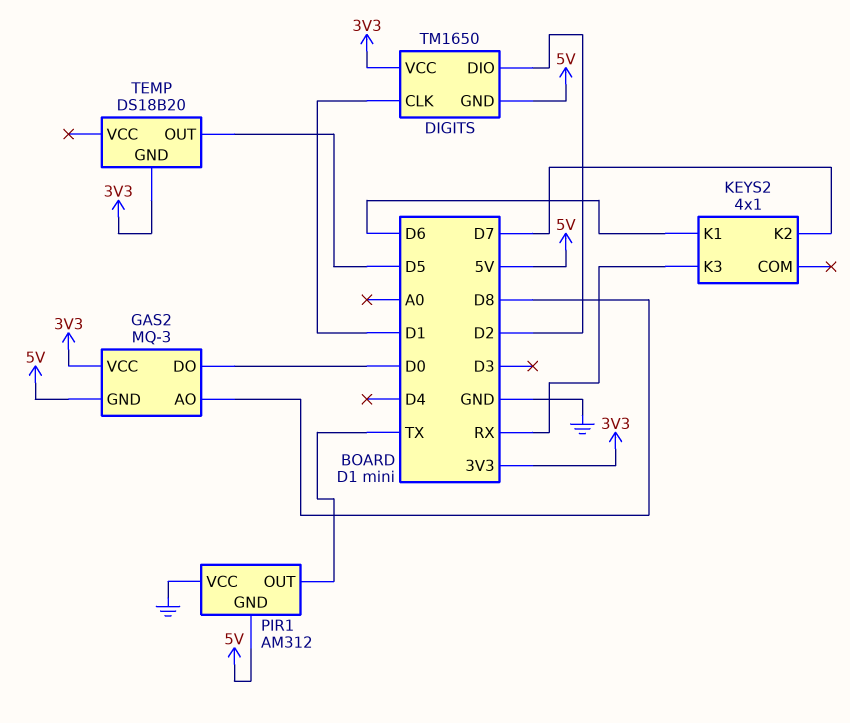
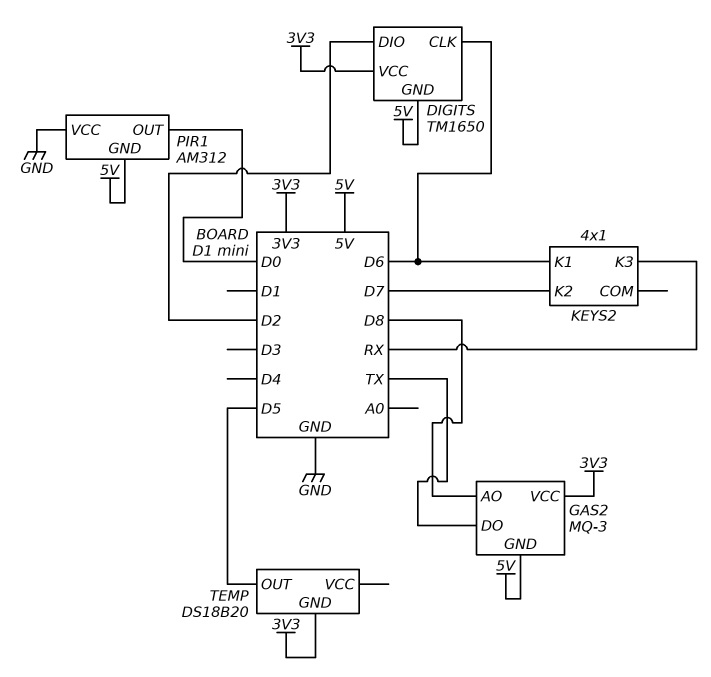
DIGITS pin CLK: D1 -> D6
GAS2 pin DO: D0 -> TX
PIR1 pin OUT: TX -> D0

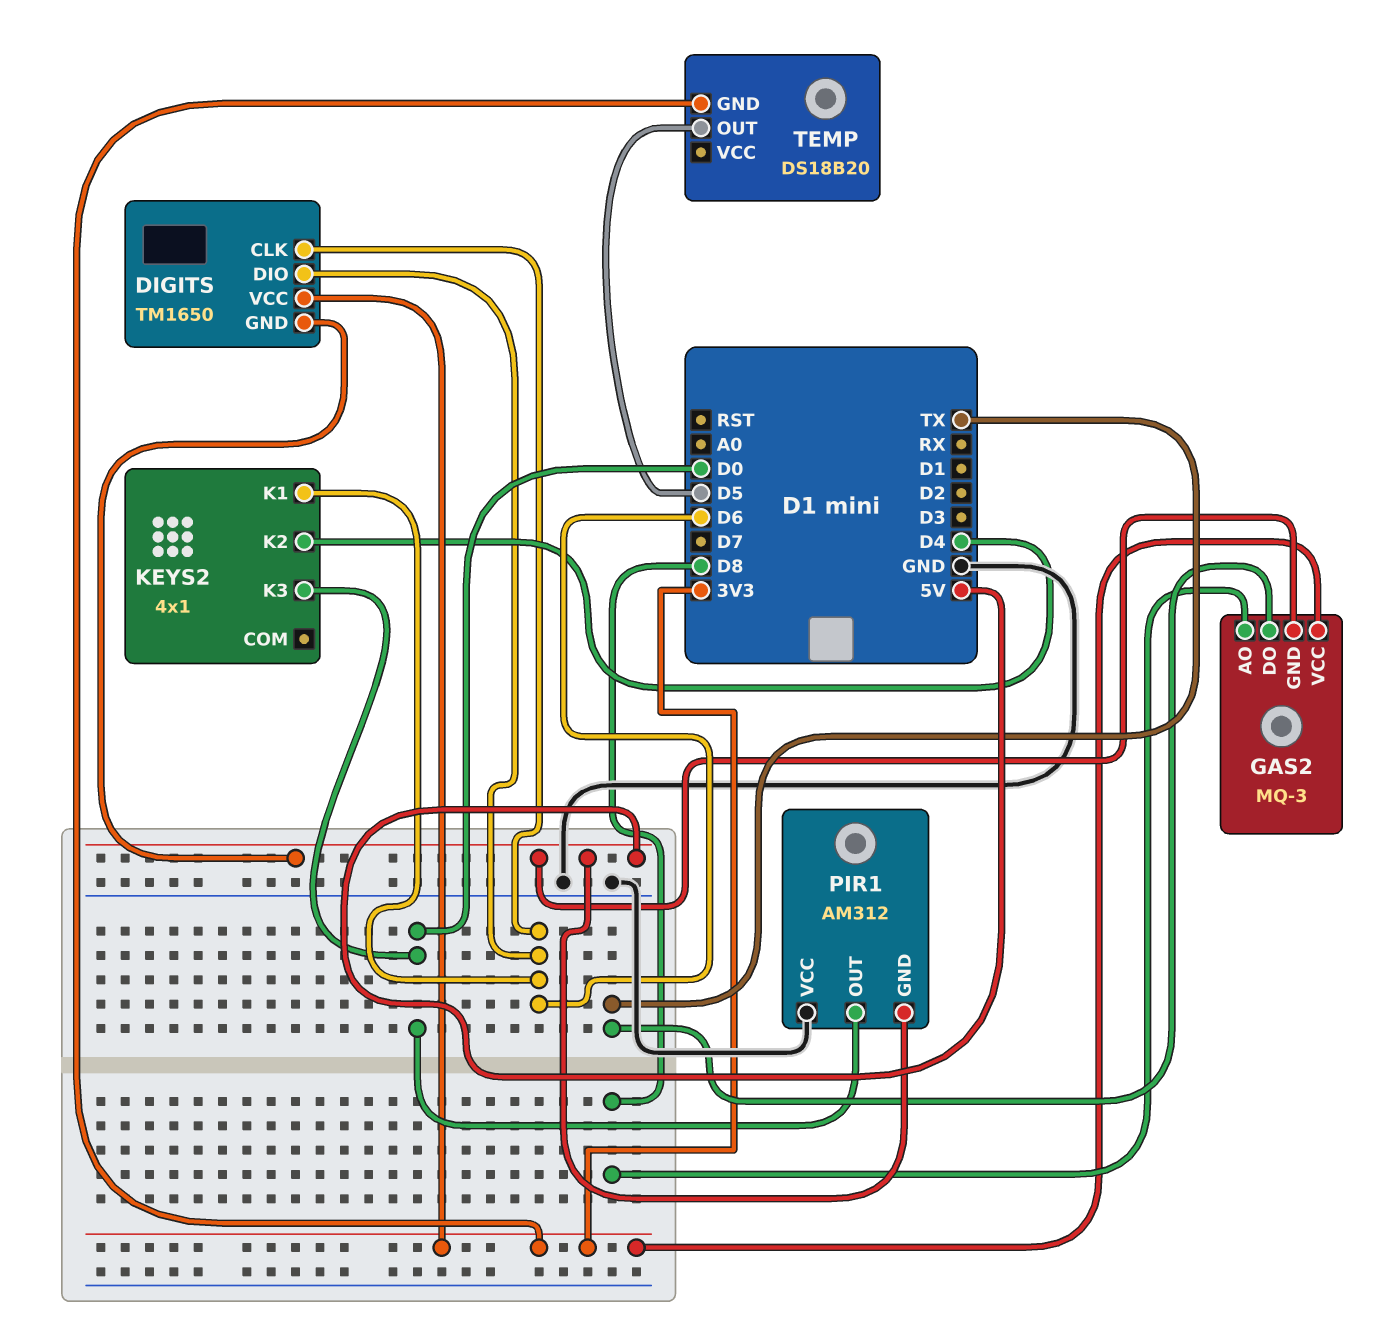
DIGITS pin DIO: D2 -> D6
KEYS2 pin K2: D7 -> D4
KEYS2 pin K3: RX -> D0

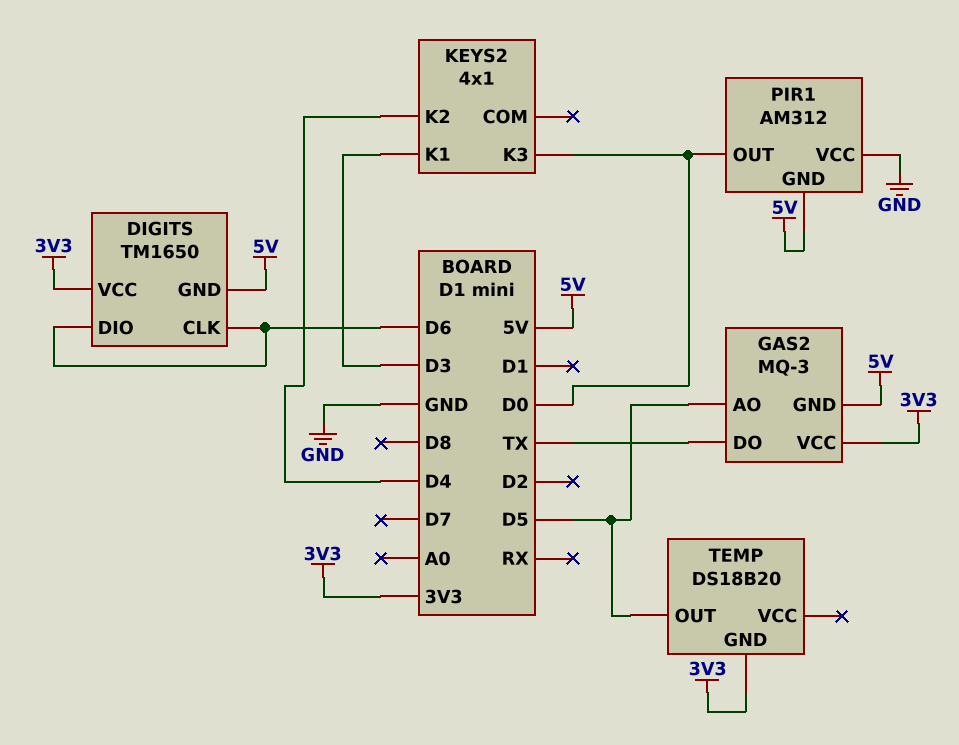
GAS2 pin AO: D8 -> D5
KEYS2 pin K1: D6 -> D3

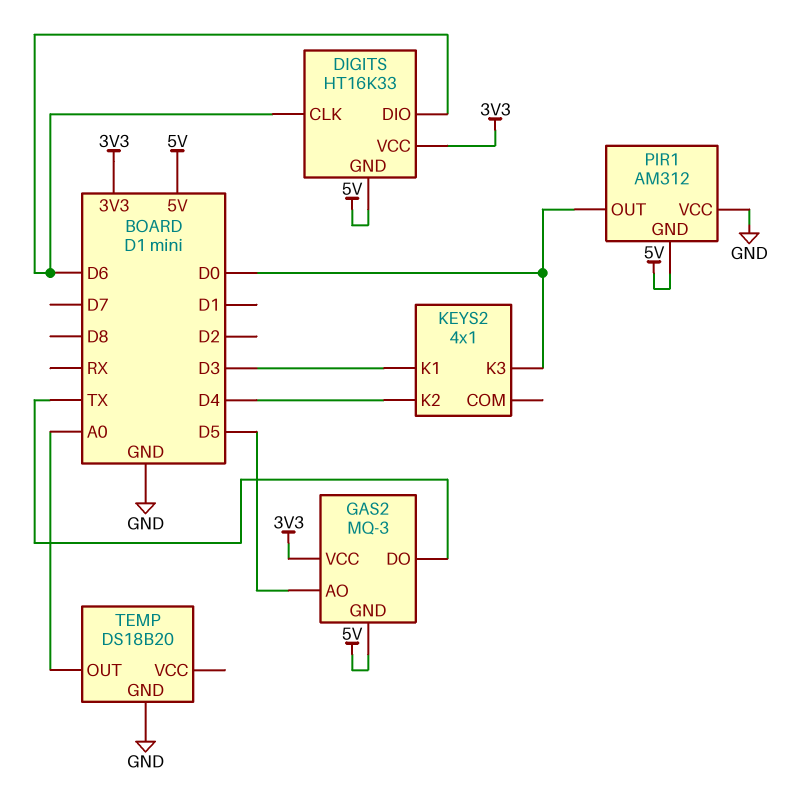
DIGITS: TM1650 -> HT16K33
TEMP pin GND: 3V3 -> GND
TEMP pin OUT: D5 -> A0

